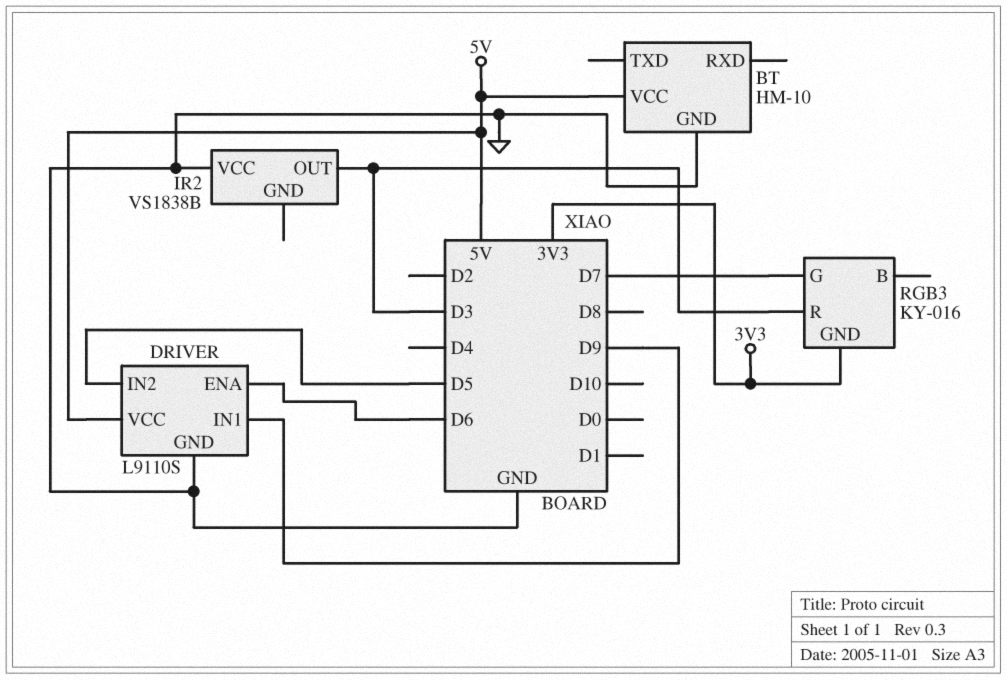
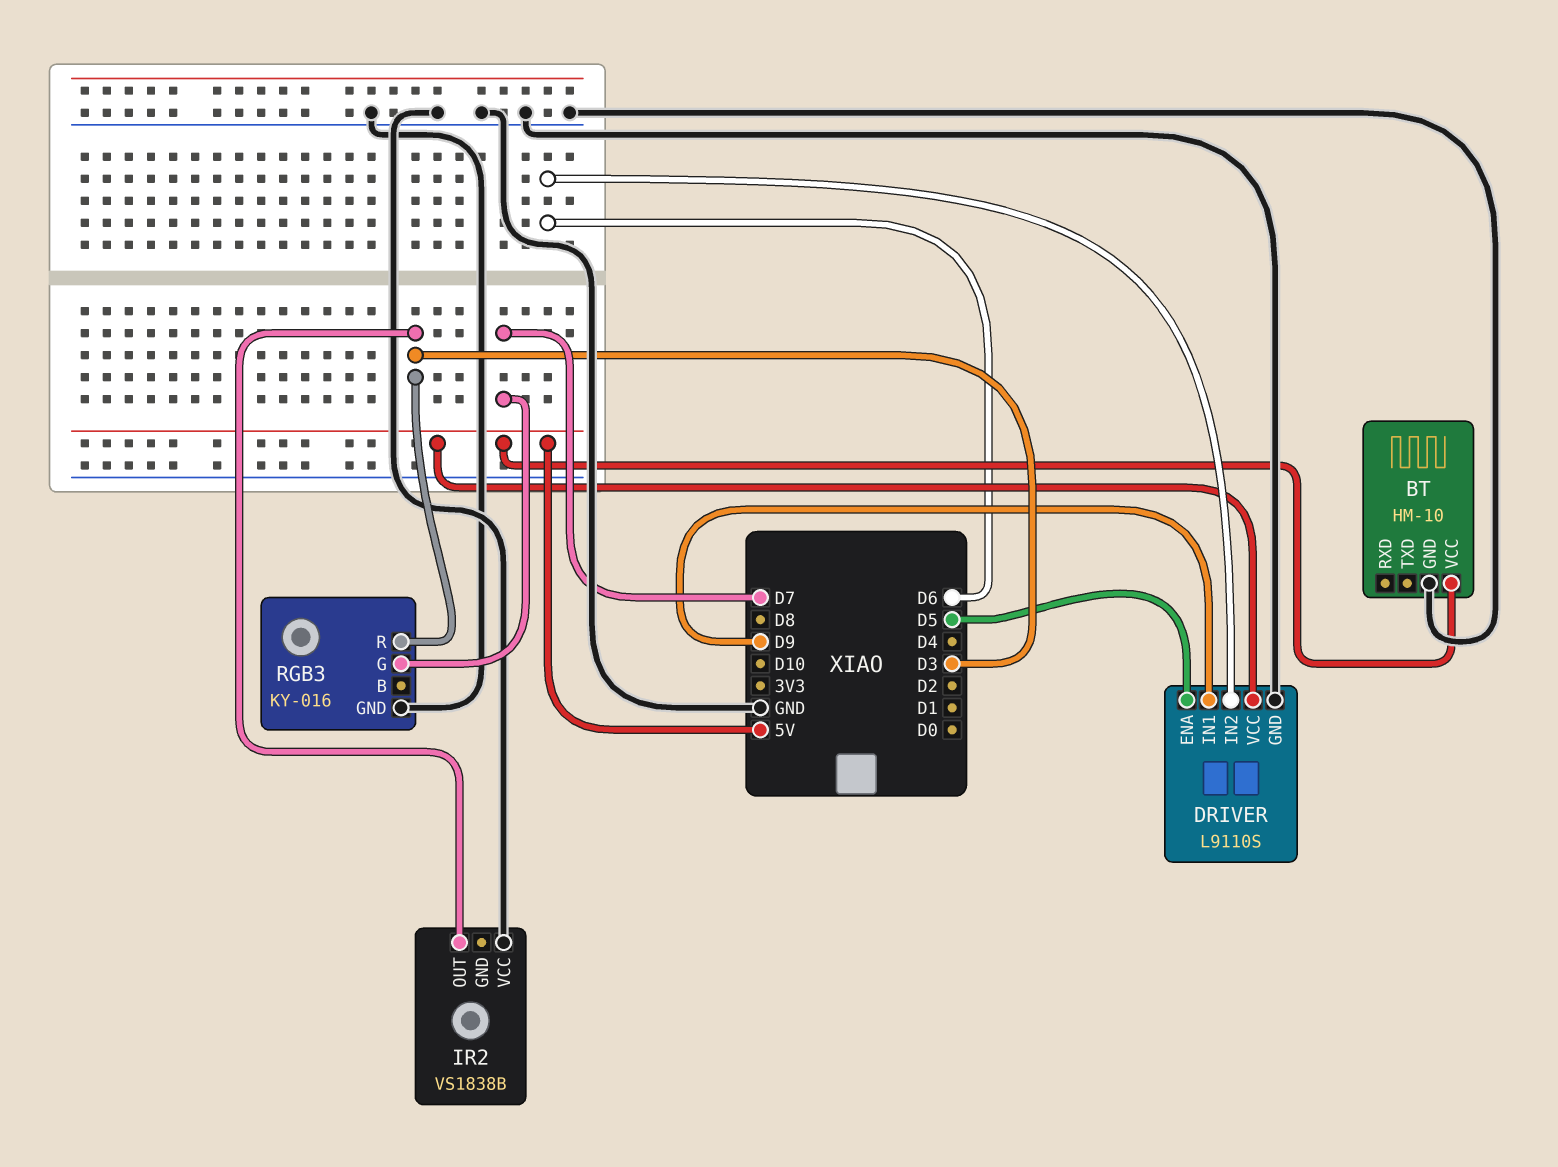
DRIVER pin ENA: D6 -> D5
DRIVER pin IN2: D5 -> D6
RGB3 pin GND: 3V3 -> GND

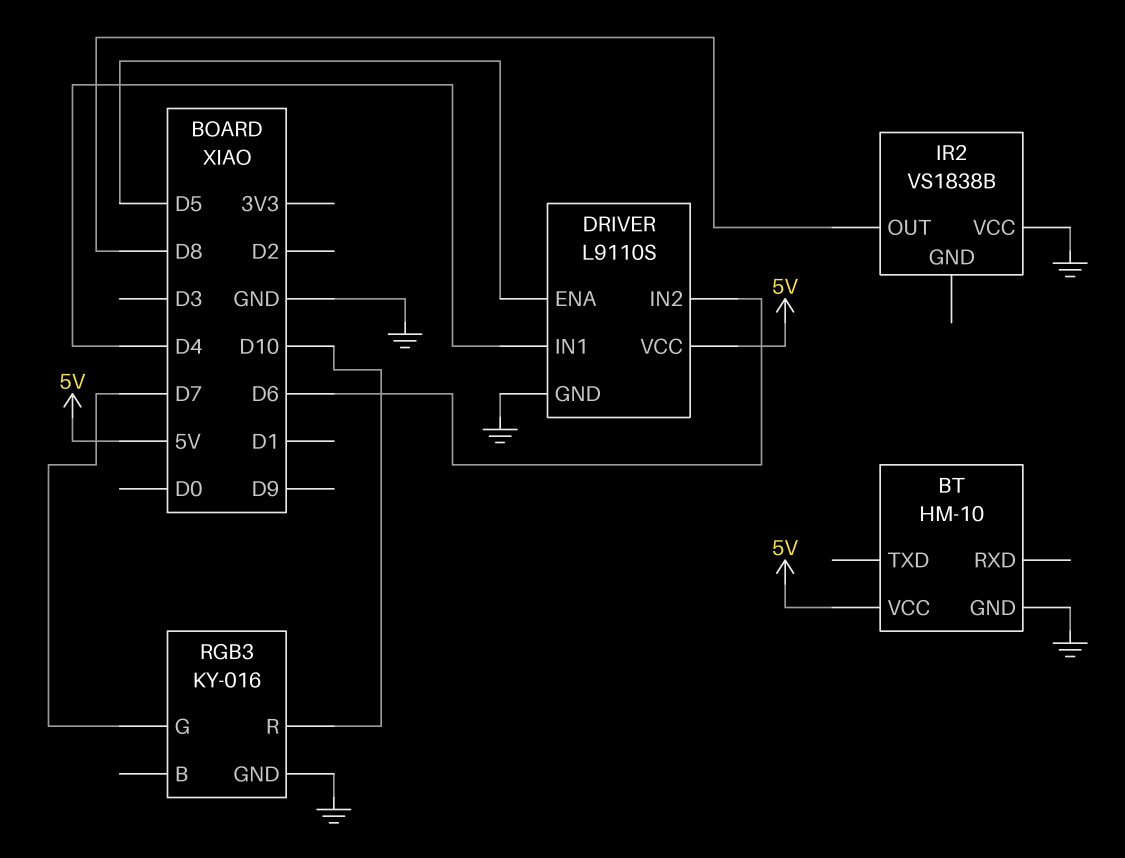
DRIVER pin IN1: D9 -> D4
IR2 pin OUT: D3 -> D8
RGB3 pin R: D3 -> D10

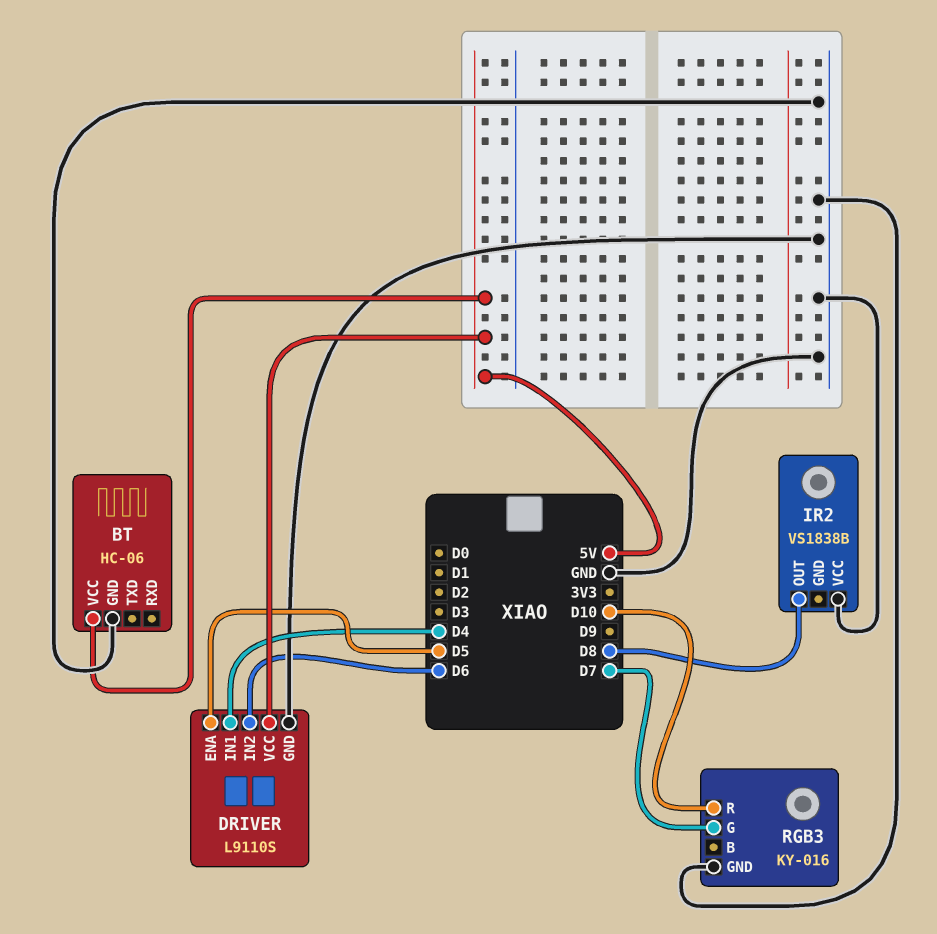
BT: HM-10 -> HC-06

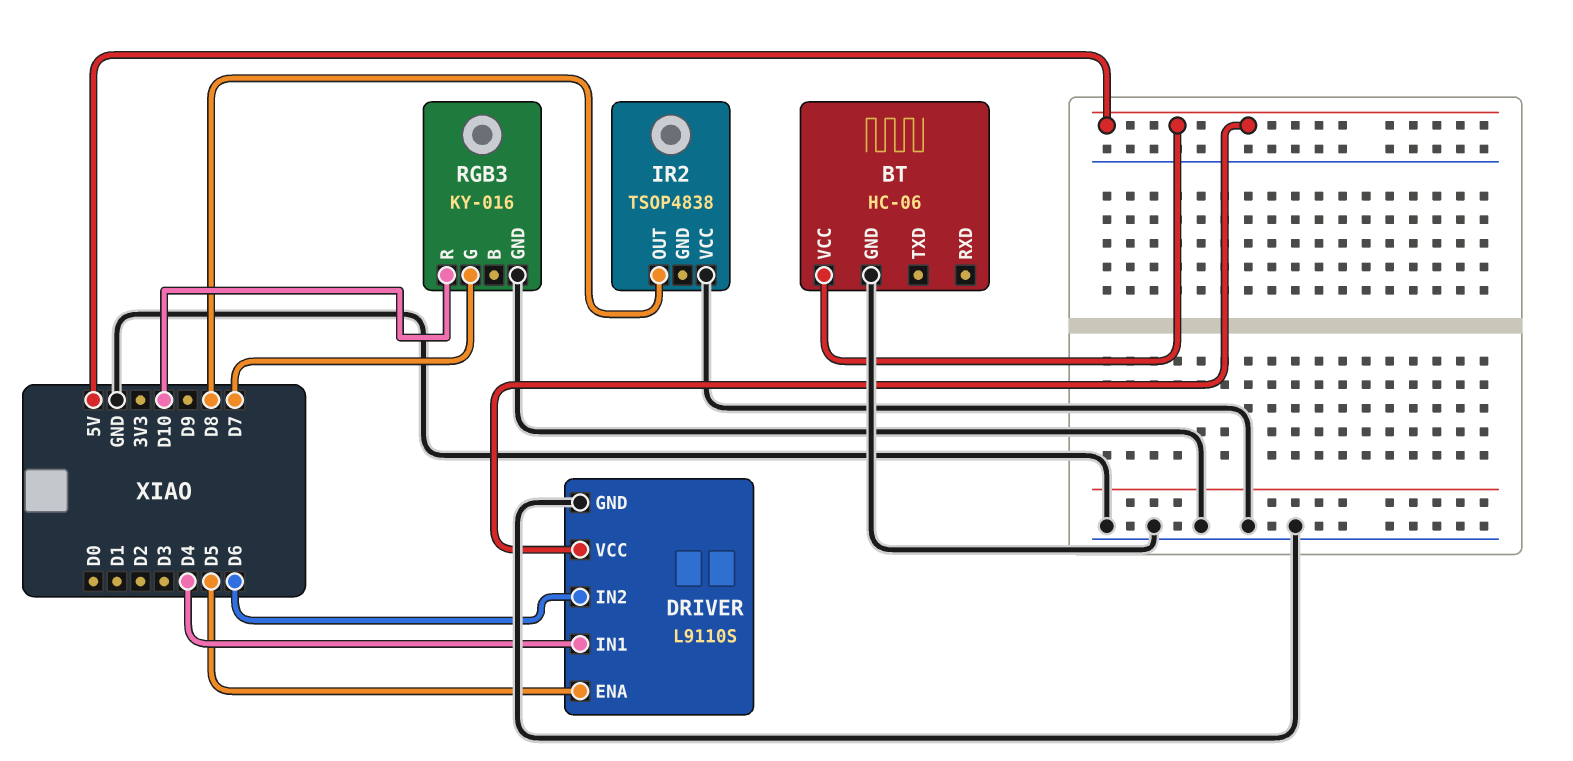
IR2: VS1838B -> TSOP4838

